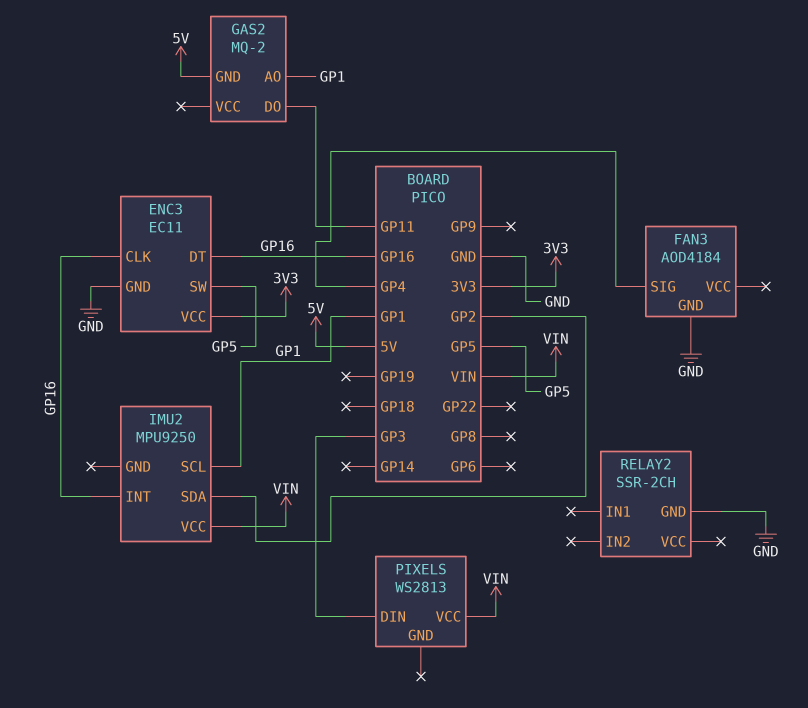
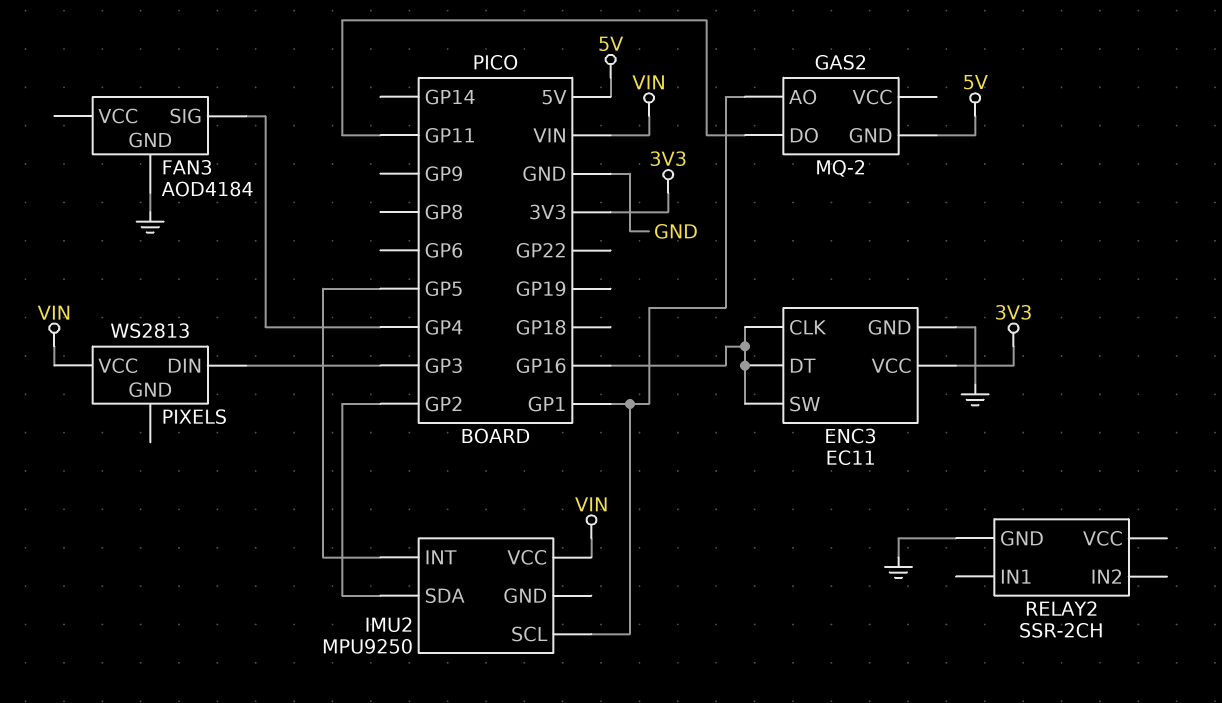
ENC3 pin SW: GP5 -> GP16
IMU2 pin INT: GP16 -> GP5

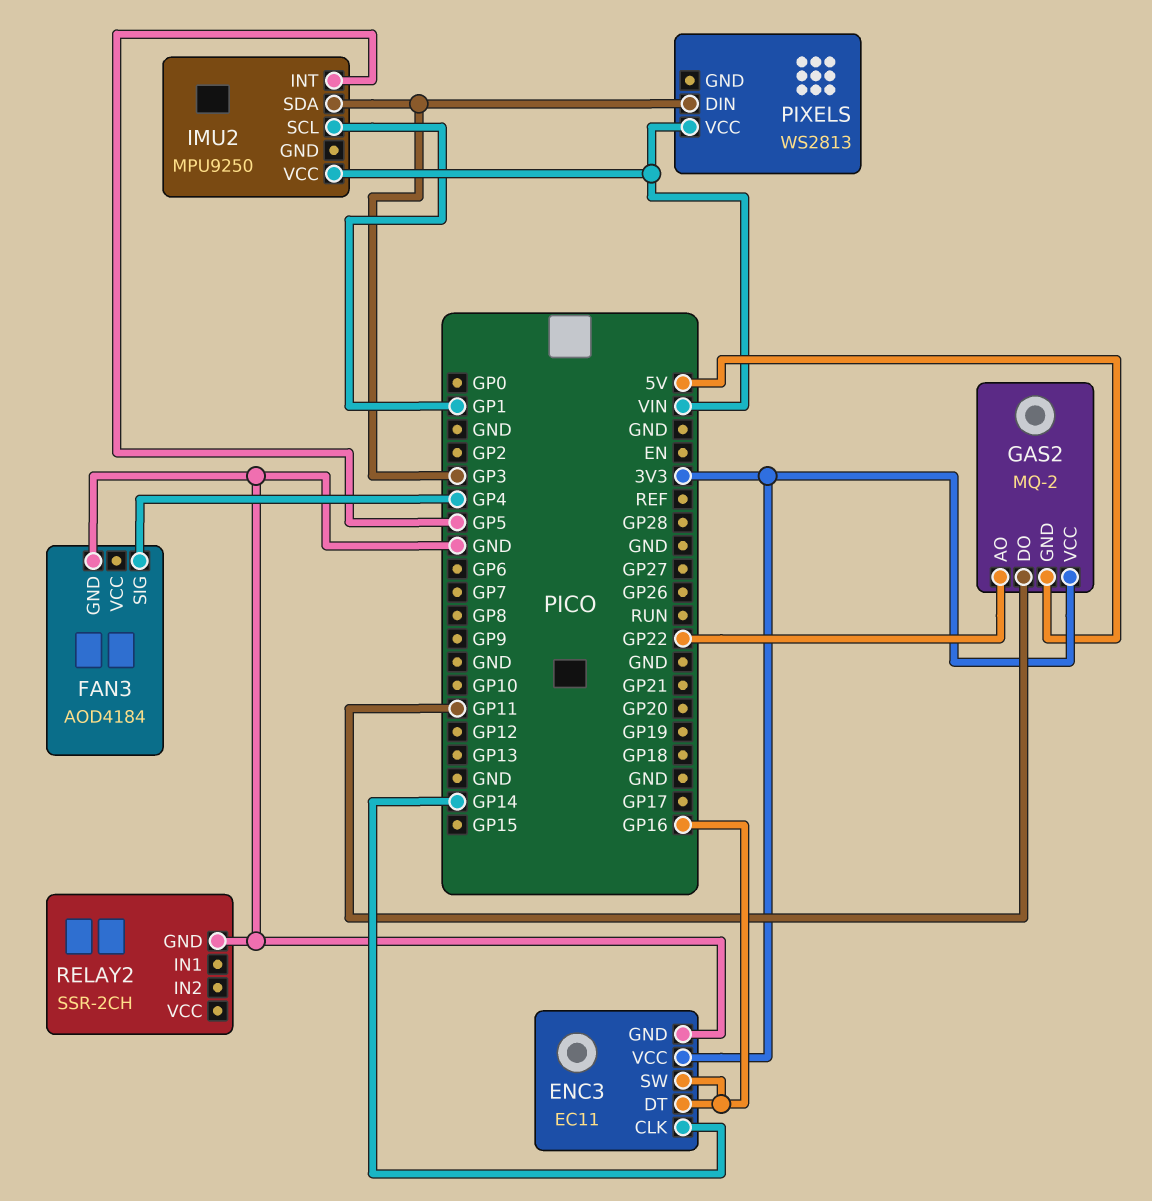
ENC3 pin CLK: GP16 -> GP14
GAS2 pin AO: GP1 -> GP22
GAS2 pin VCC: none -> 3V3
IMU2 pin SDA: GP2 -> GP3

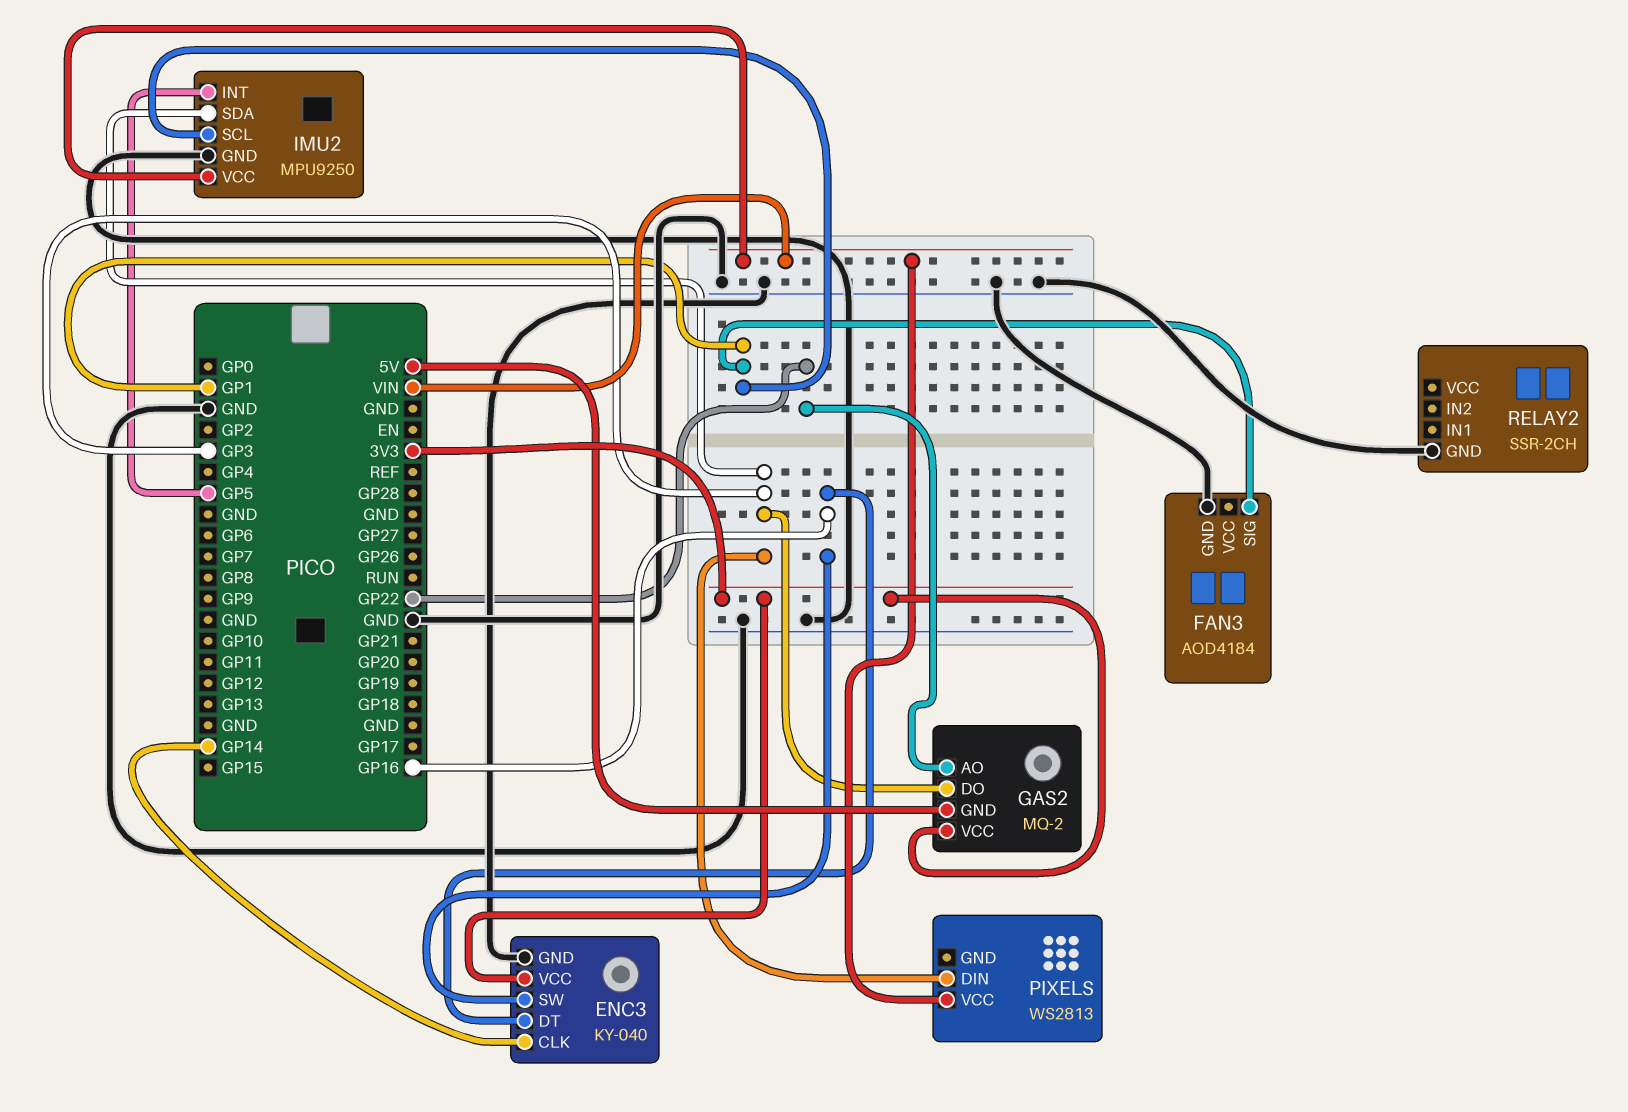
ENC3: EC11 -> KY-040
FAN3 pin SIG: GP4 -> GP1
GAS2 pin DO: GP11 -> GP3
IMU2 pin GND: none -> GND

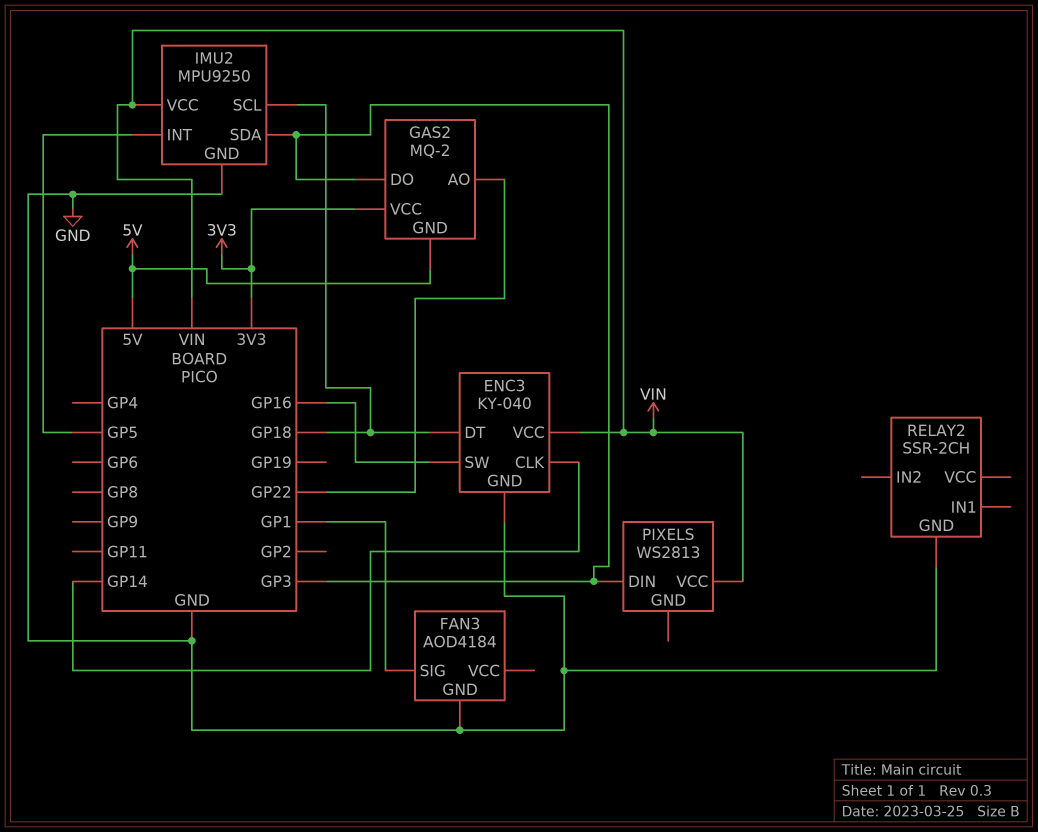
ENC3 pin DT: GP16 -> GP18
ENC3 pin VCC: 3V3 -> VIN
IMU2 pin SCL: GP1 -> GP18

